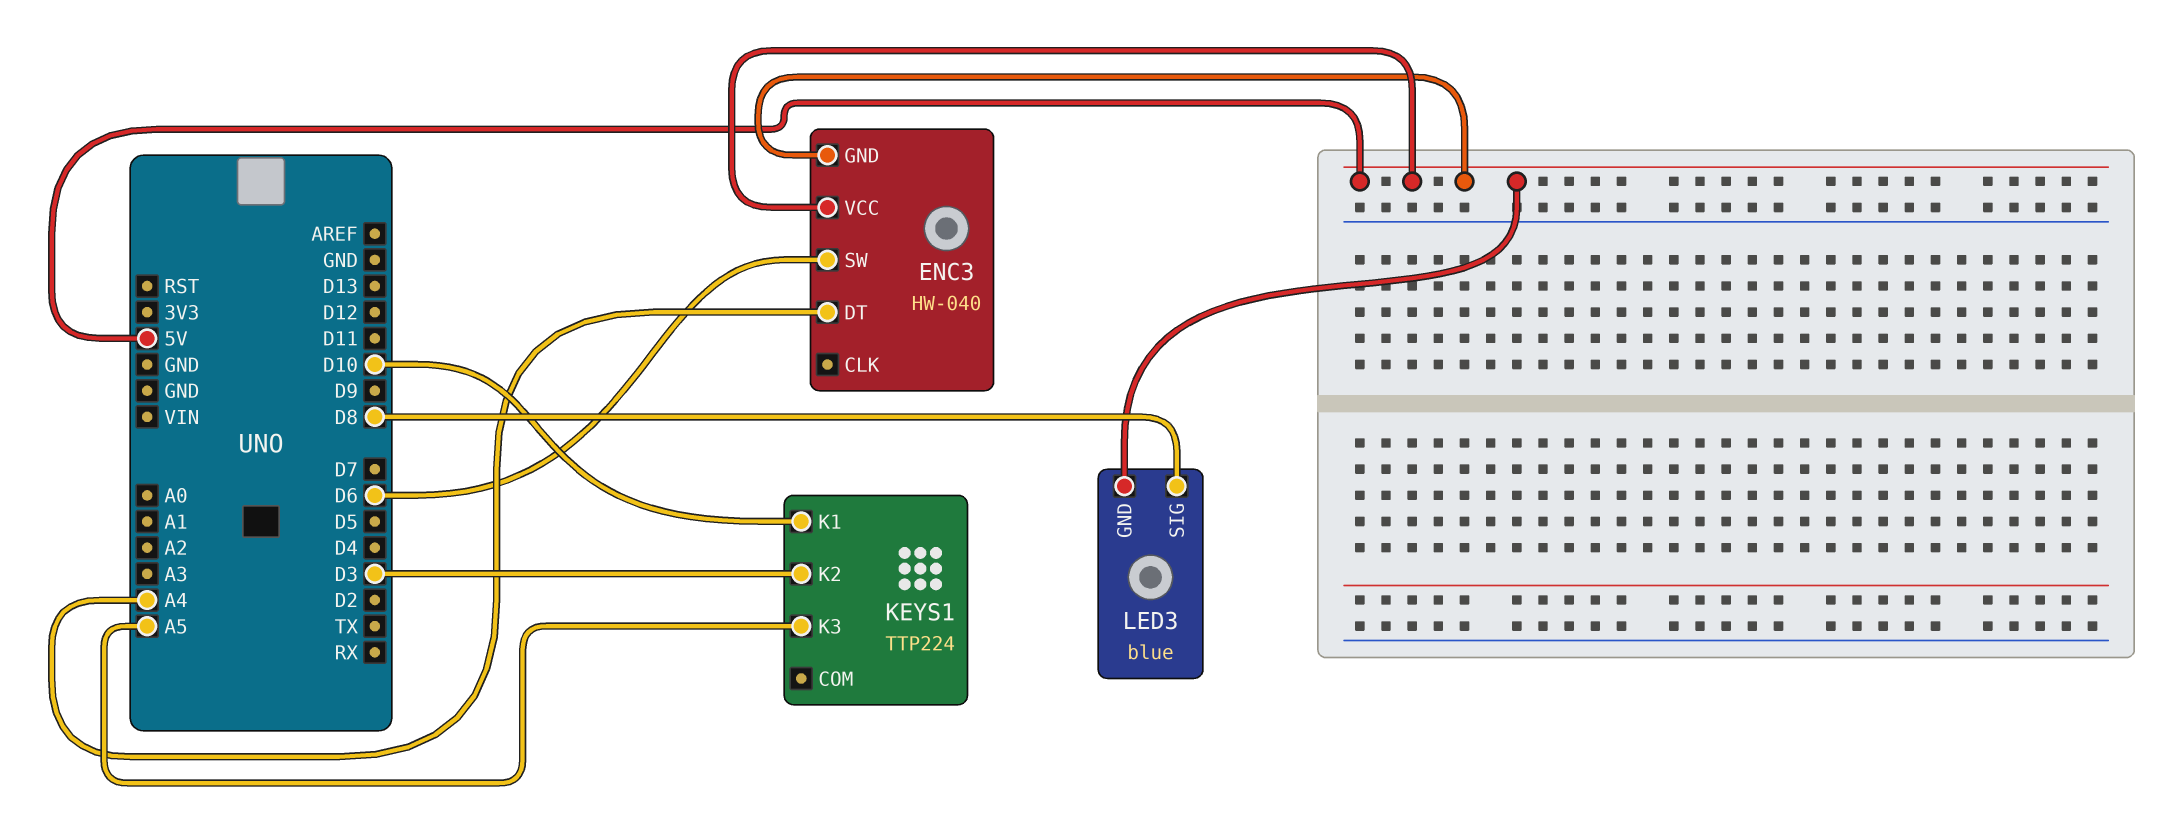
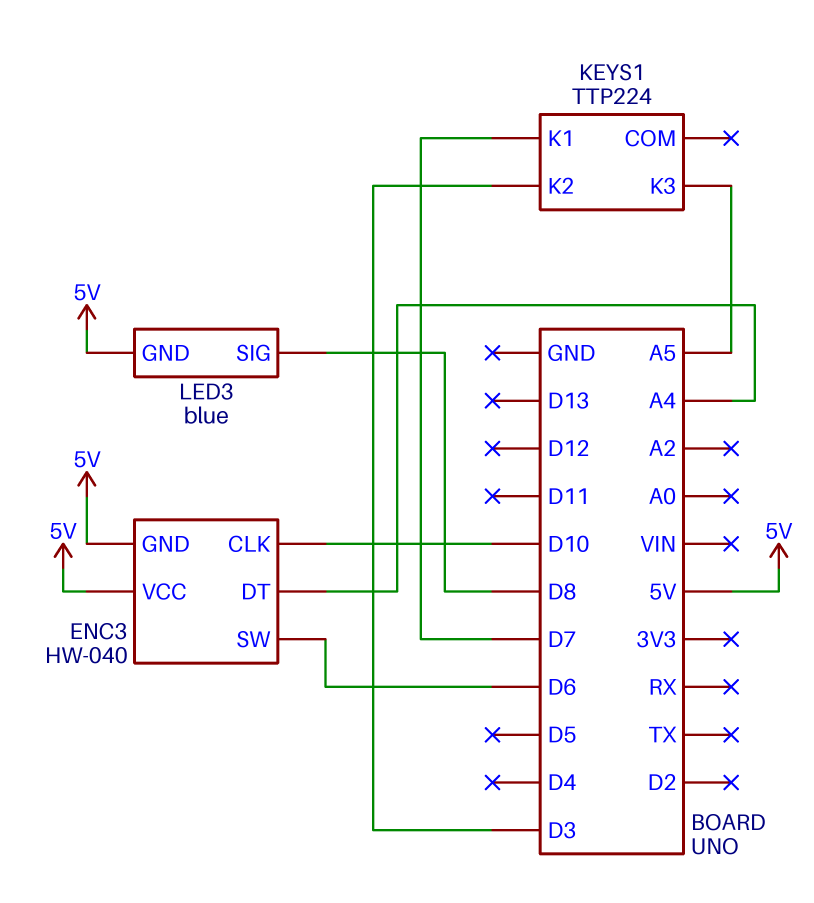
ENC3 pin CLK: none -> D10
KEYS1 pin K1: D10 -> D7

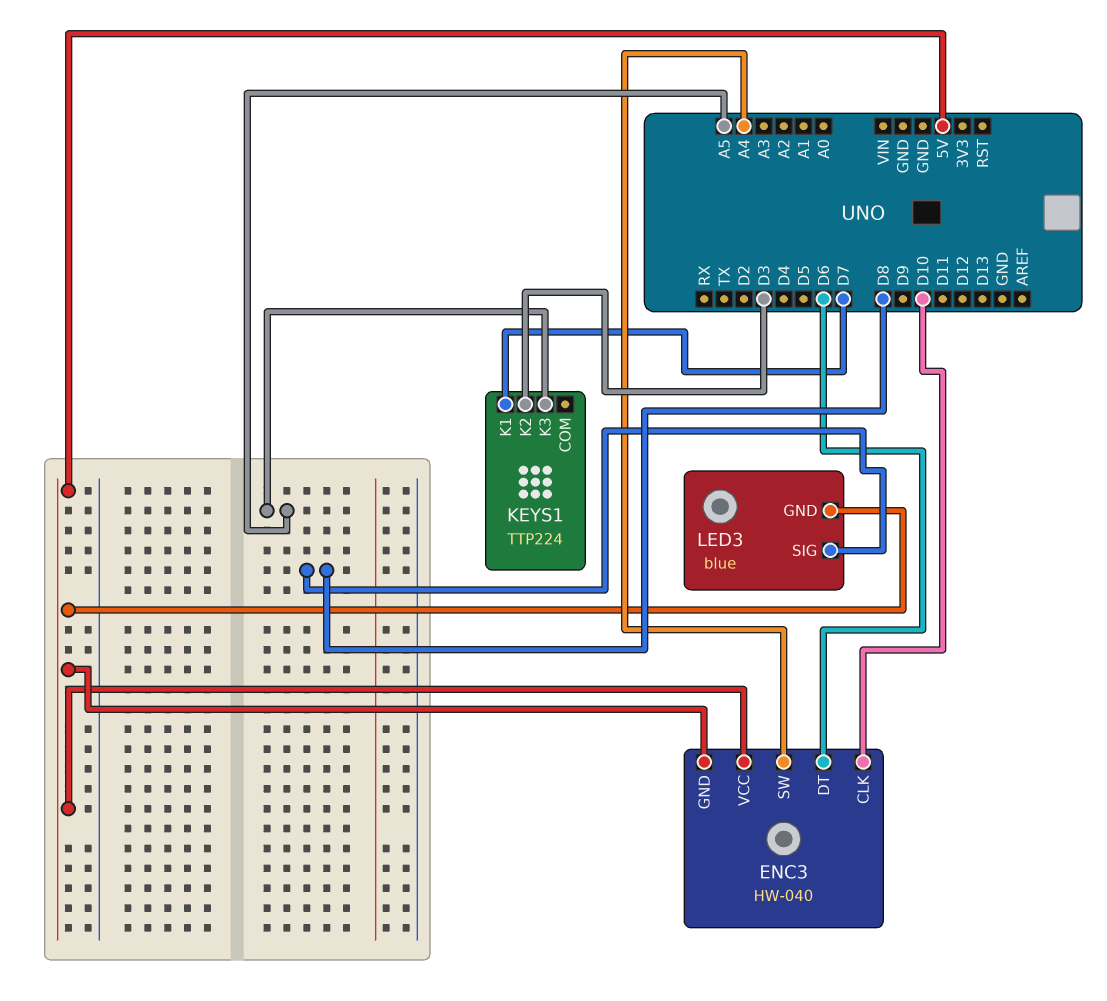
ENC3 pin DT: A4 -> D6
ENC3 pin SW: D6 -> A4

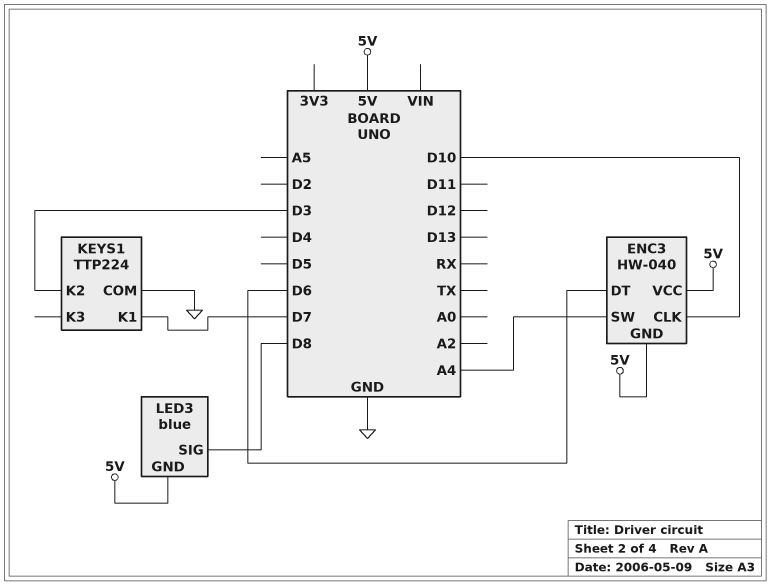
KEYS1 pin COM: none -> GND
KEYS1 pin K3: A5 -> none

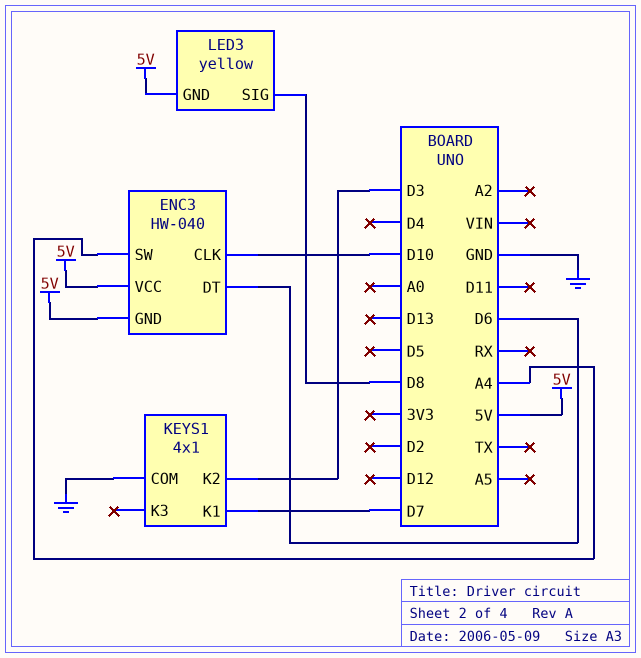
KEYS1: TTP224 -> 4x1
LED3: blue -> yellow

